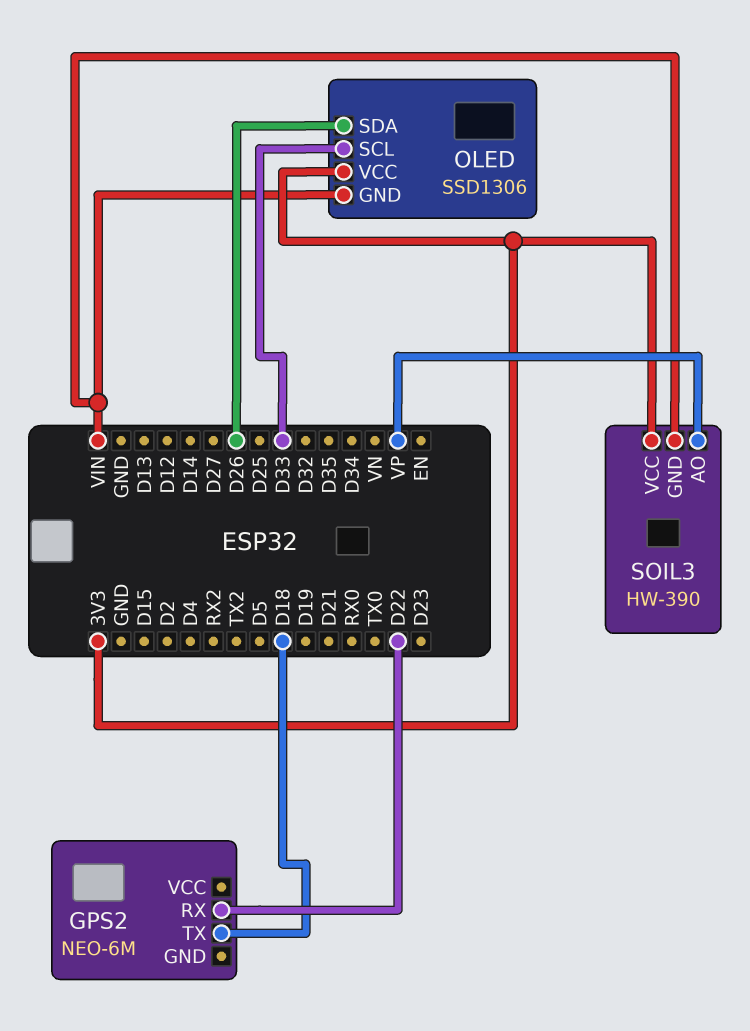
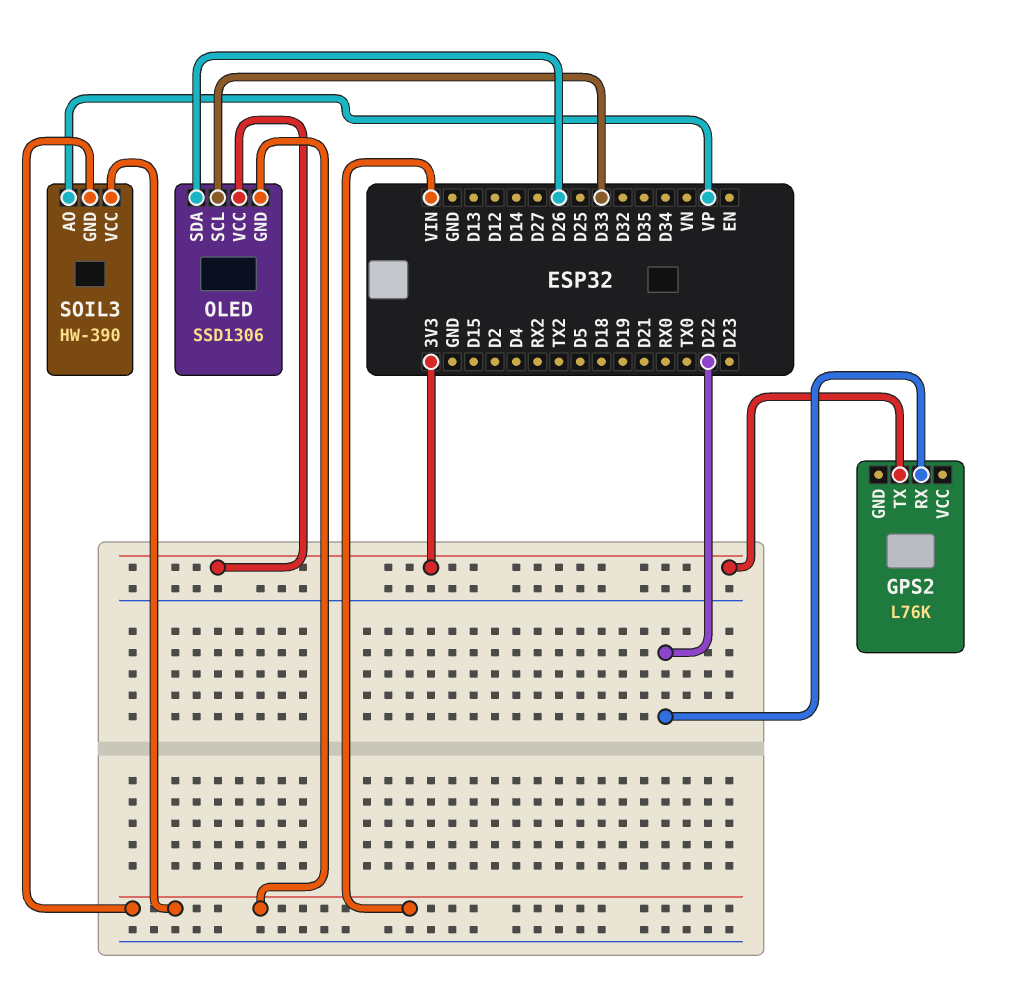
GPS2: NEO-6M -> L76K
GPS2 pin TX: D18 -> 3V3
SOIL3 pin VCC: 3V3 -> VIN

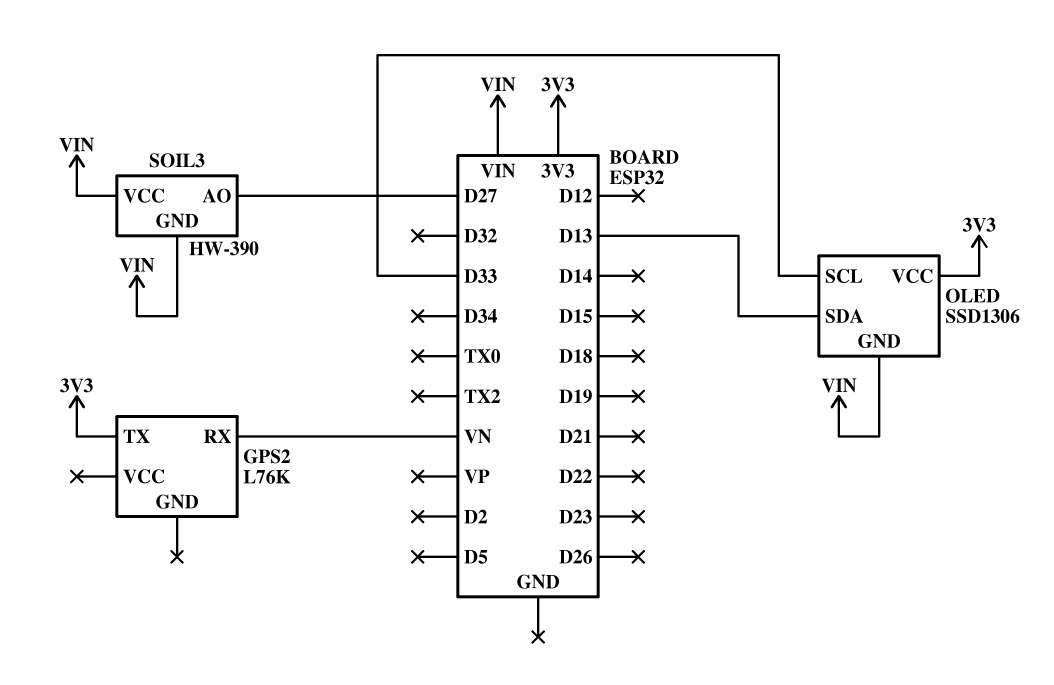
GPS2 pin RX: D22 -> VN
OLED pin SDA: D26 -> D13
SOIL3 pin AO: VP -> D27

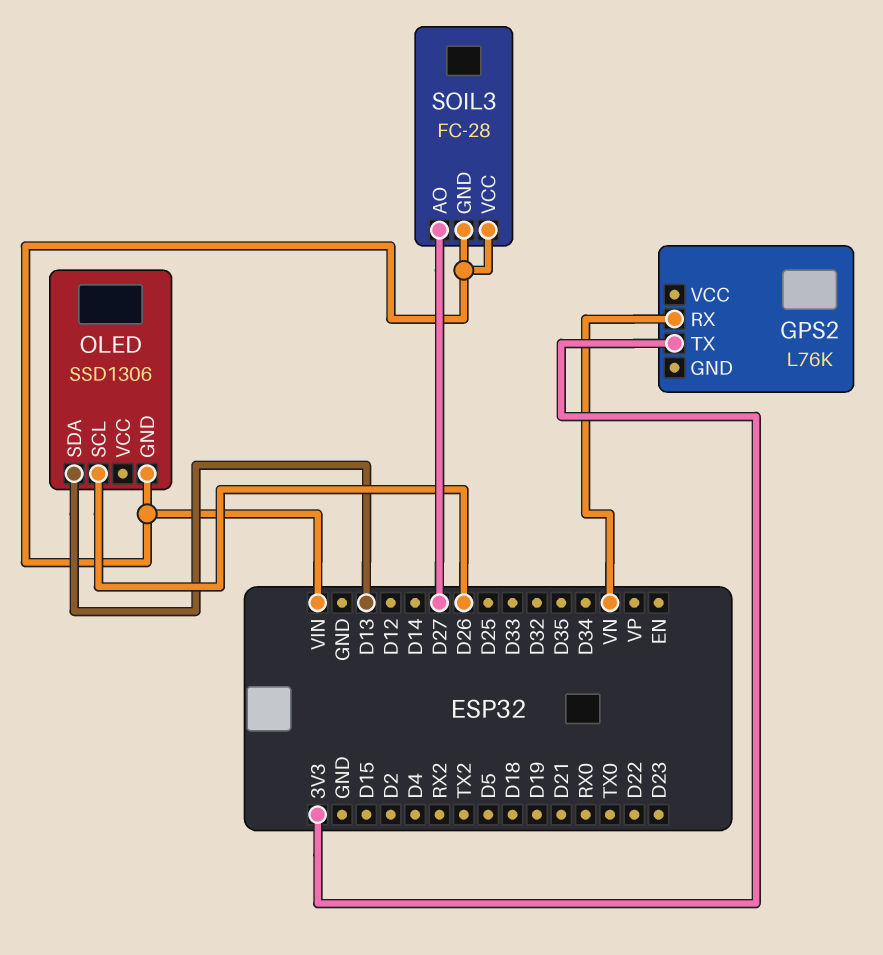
OLED pin SCL: D33 -> D26
OLED pin VCC: 3V3 -> none
SOIL3: HW-390 -> FC-28

